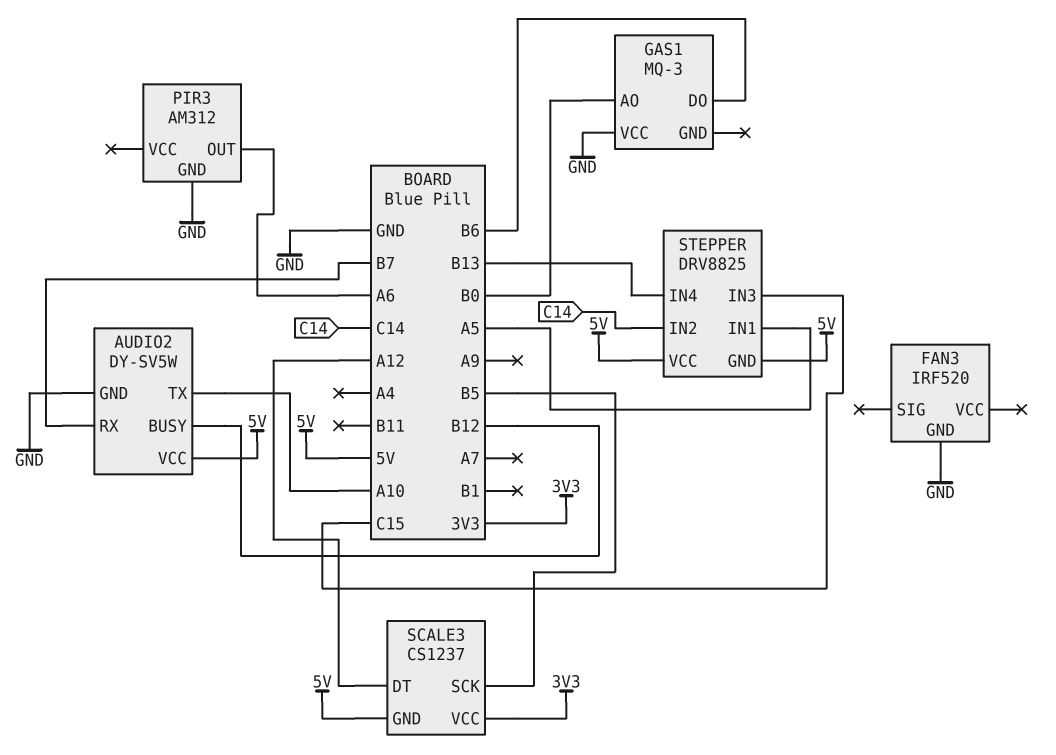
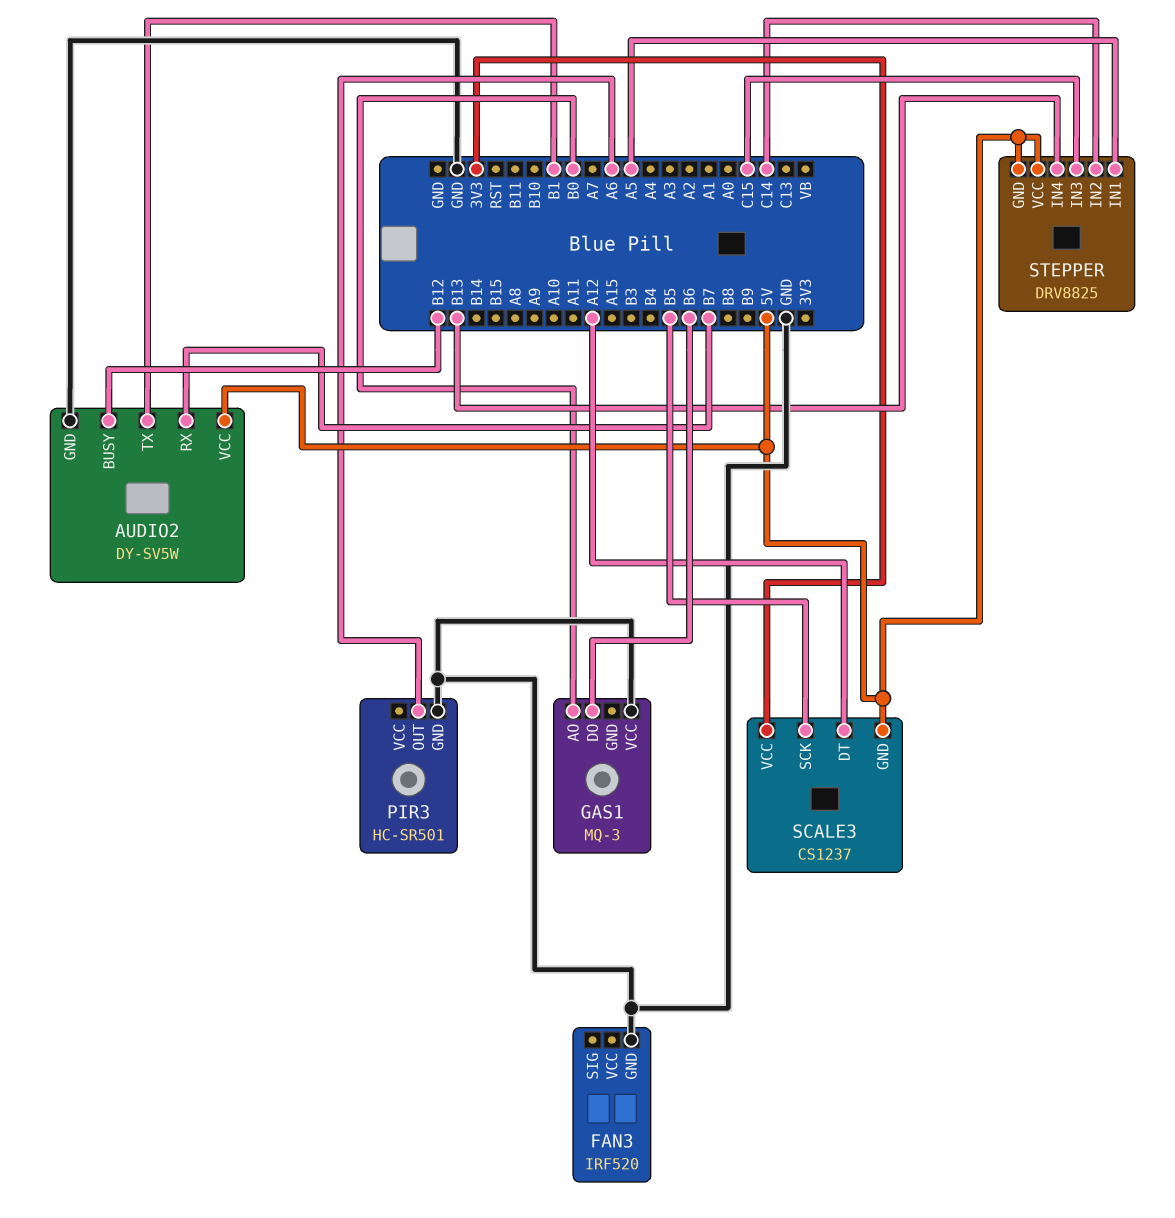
AUDIO2 pin TX: A10 -> B1
PIR3: AM312 -> HC-SR501

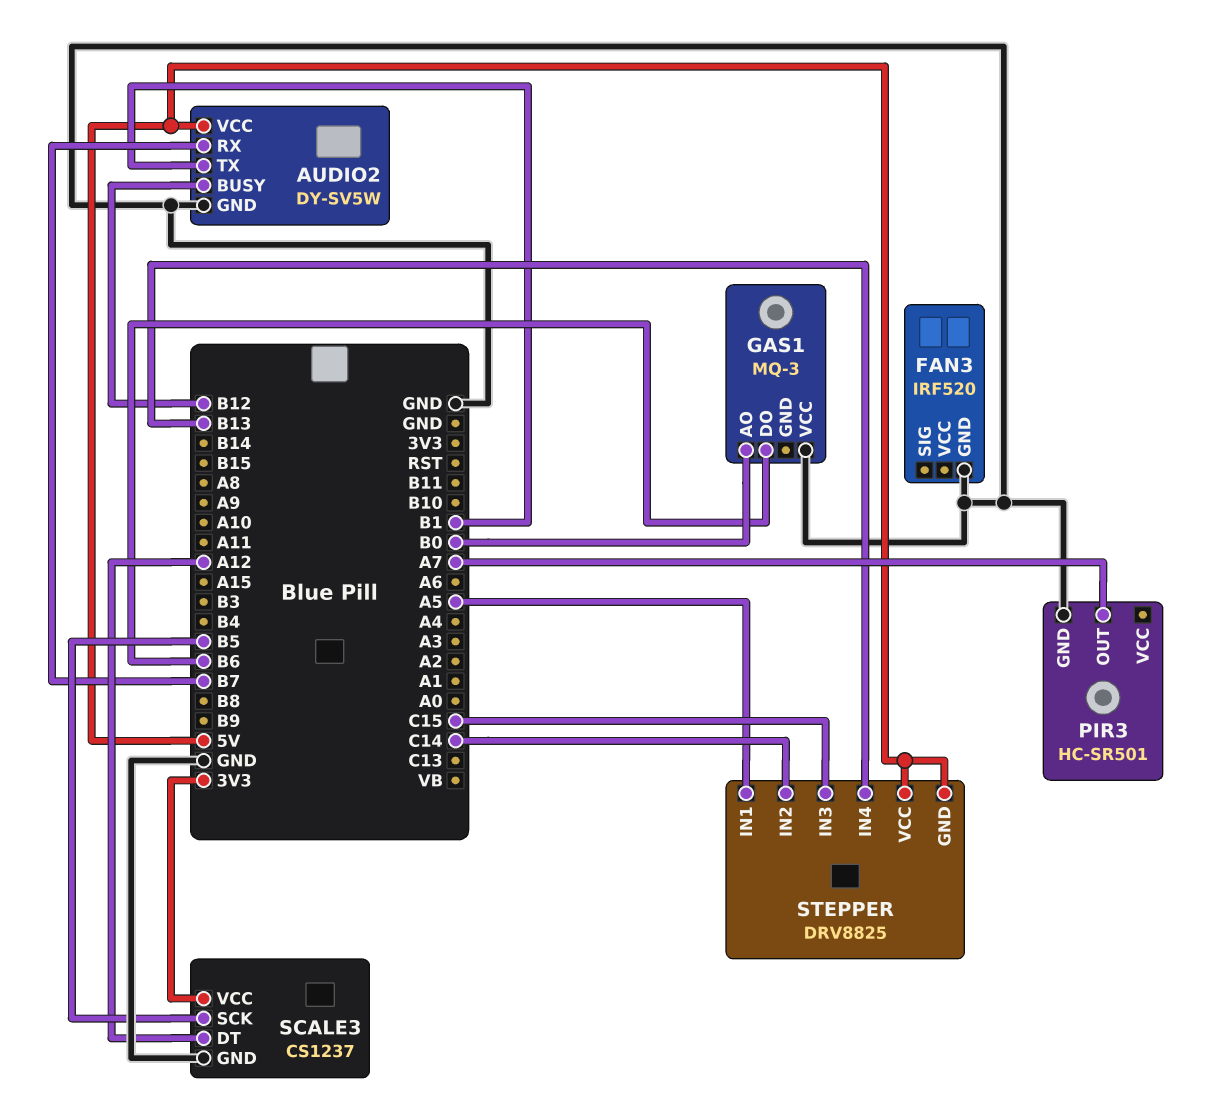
PIR3 pin OUT: A6 -> A7
SCALE3 pin GND: 5V -> GND

